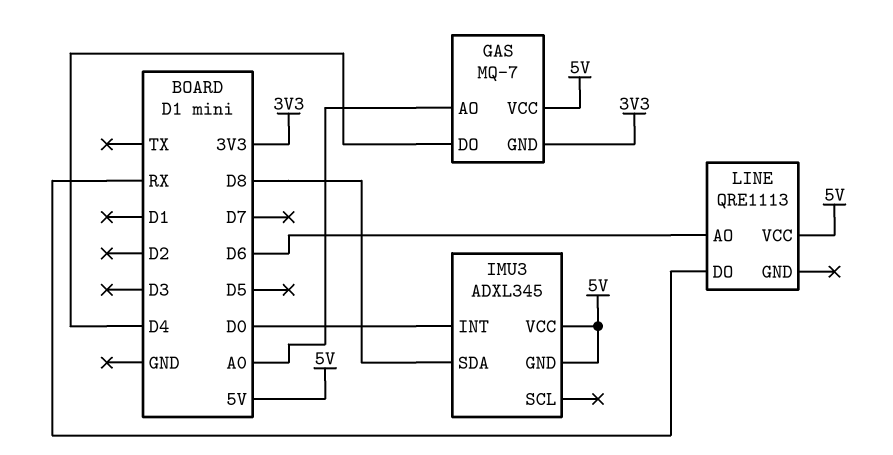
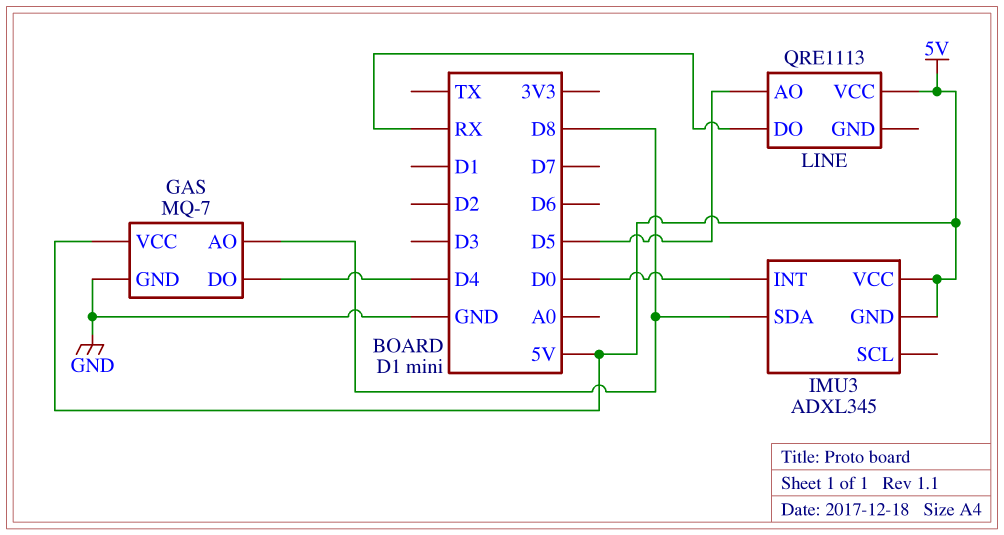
GAS pin AO: A0 -> D8
GAS pin GND: 3V3 -> GND
LINE pin AO: D6 -> D5

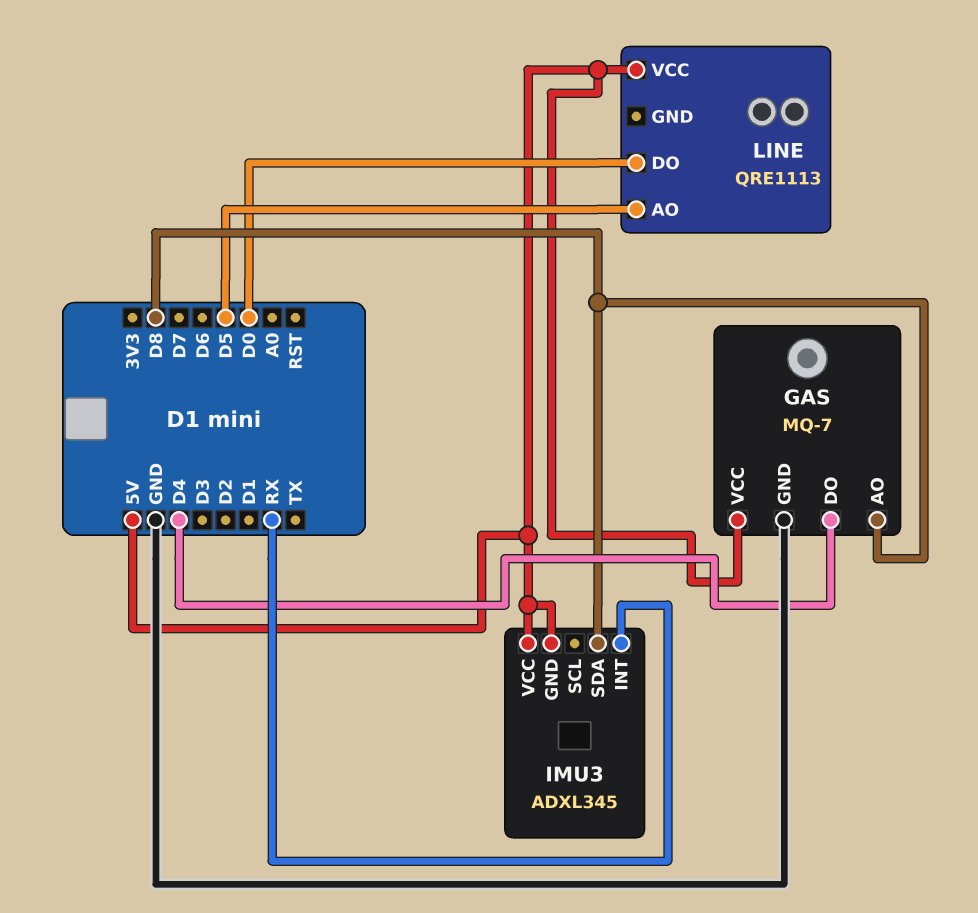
IMU3 pin INT: D0 -> RX
LINE pin DO: RX -> D0

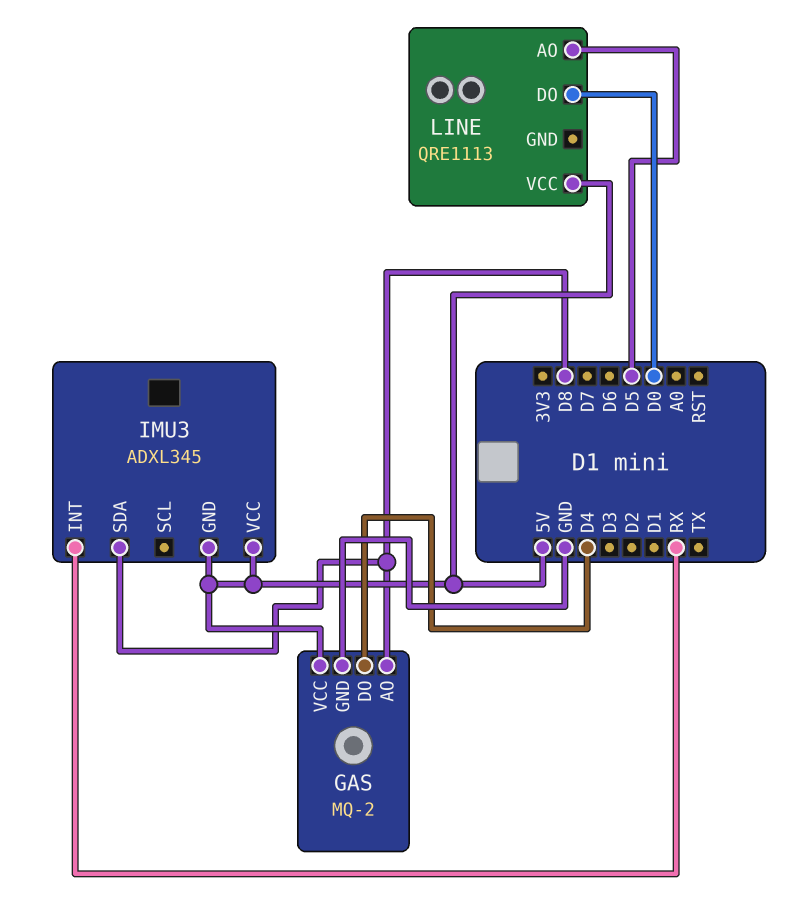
GAS: MQ-7 -> MQ-2

